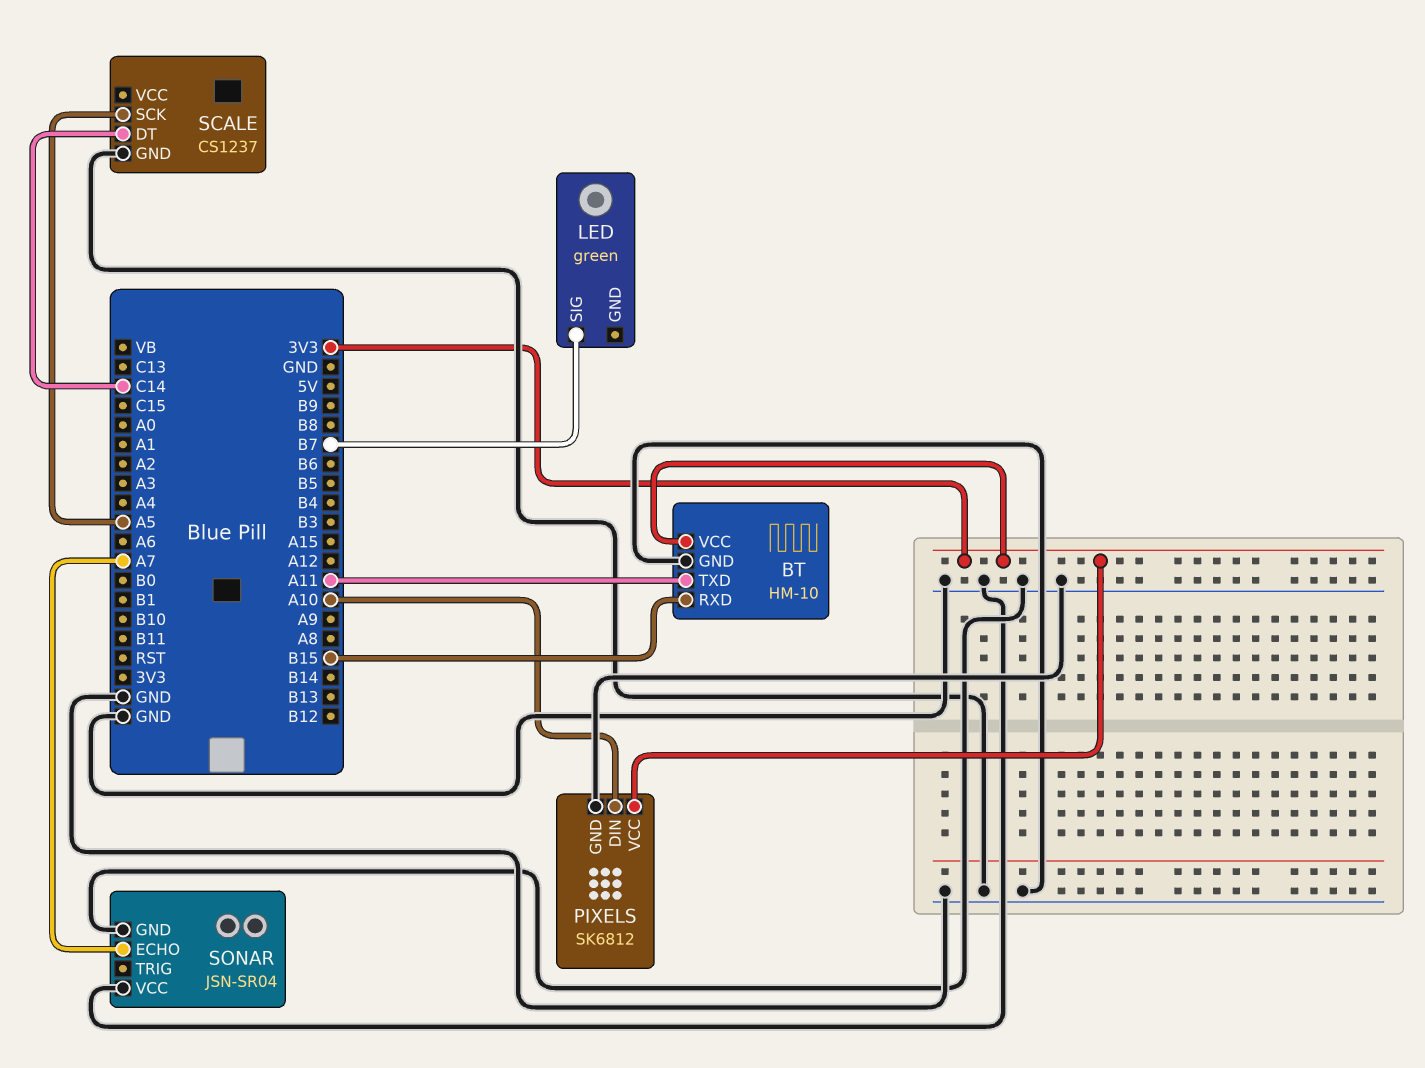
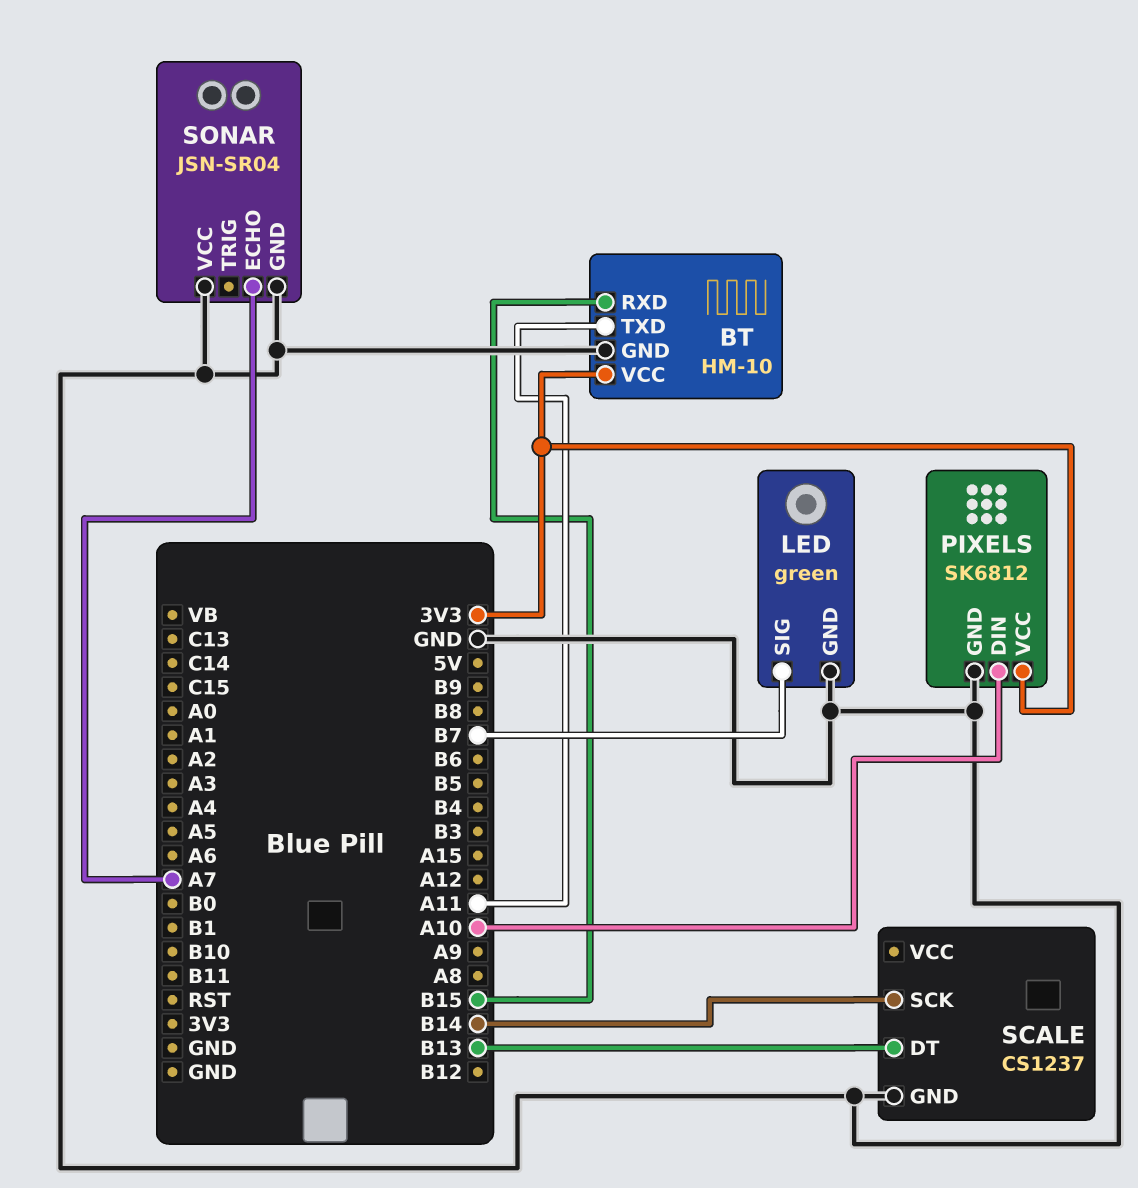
LED pin GND: none -> GND
SCALE pin DT: C14 -> B13
SCALE pin SCK: A5 -> B14

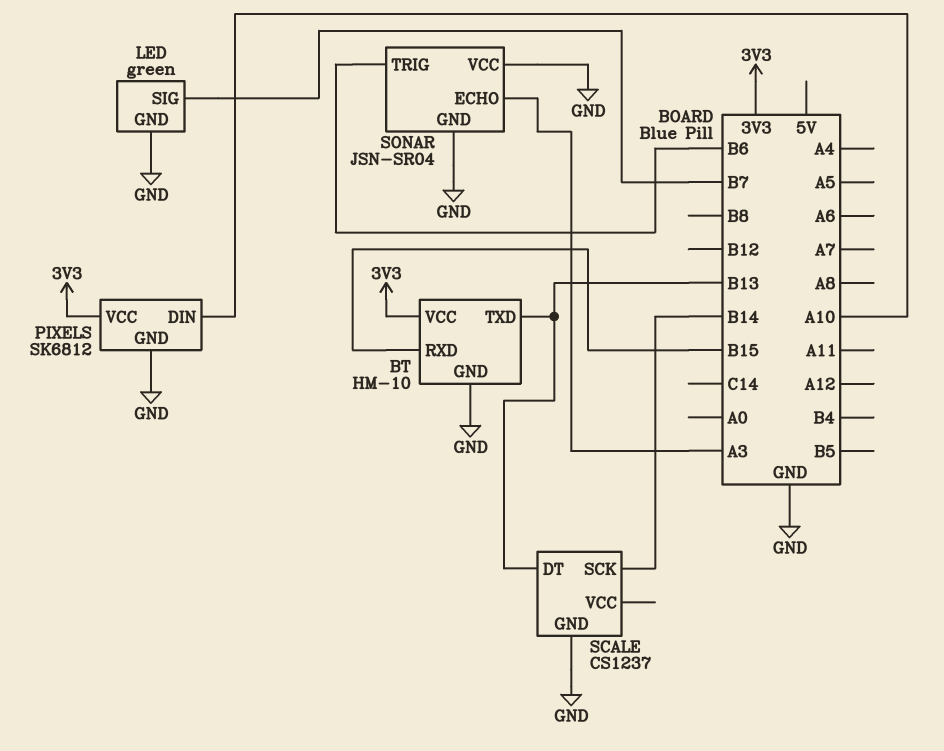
BT pin TXD: A11 -> B13
SONAR pin ECHO: A7 -> A3
SONAR pin TRIG: none -> B6

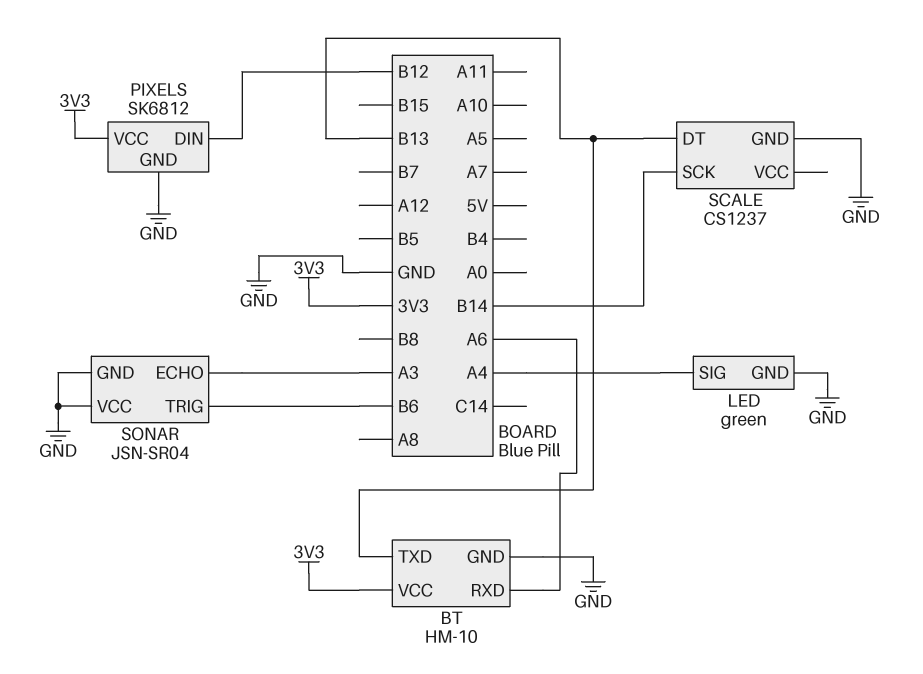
BT pin RXD: B15 -> A6
LED pin SIG: B7 -> A4
PIXELS pin DIN: A10 -> B12

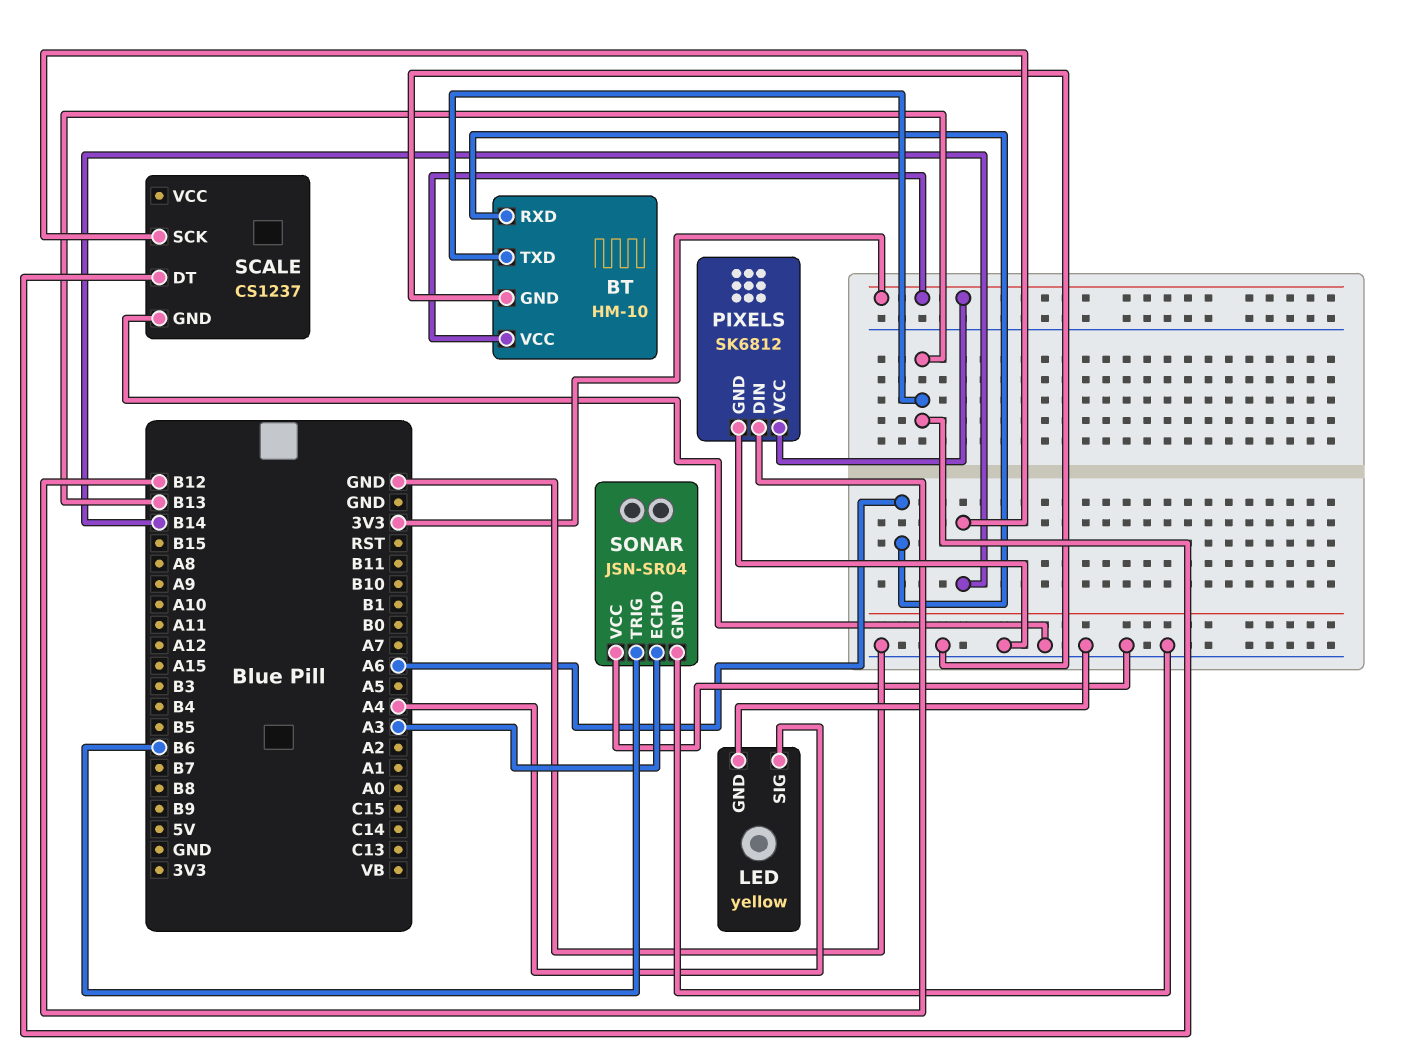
LED: green -> yellow

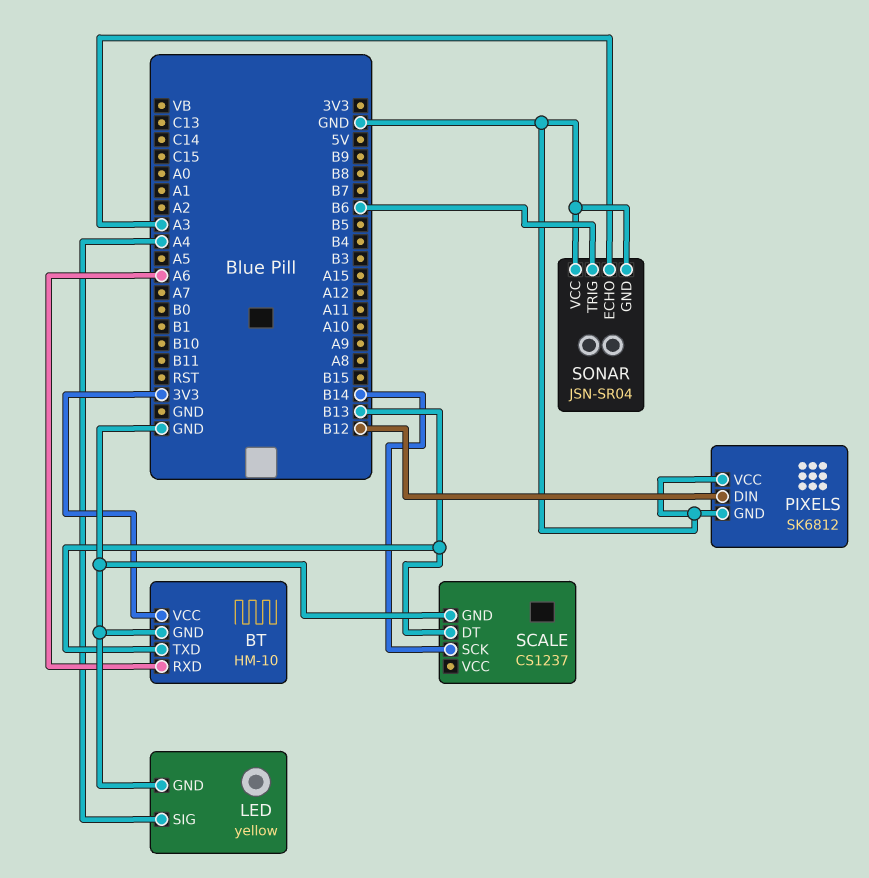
PIXELS pin VCC: 3V3 -> GND

